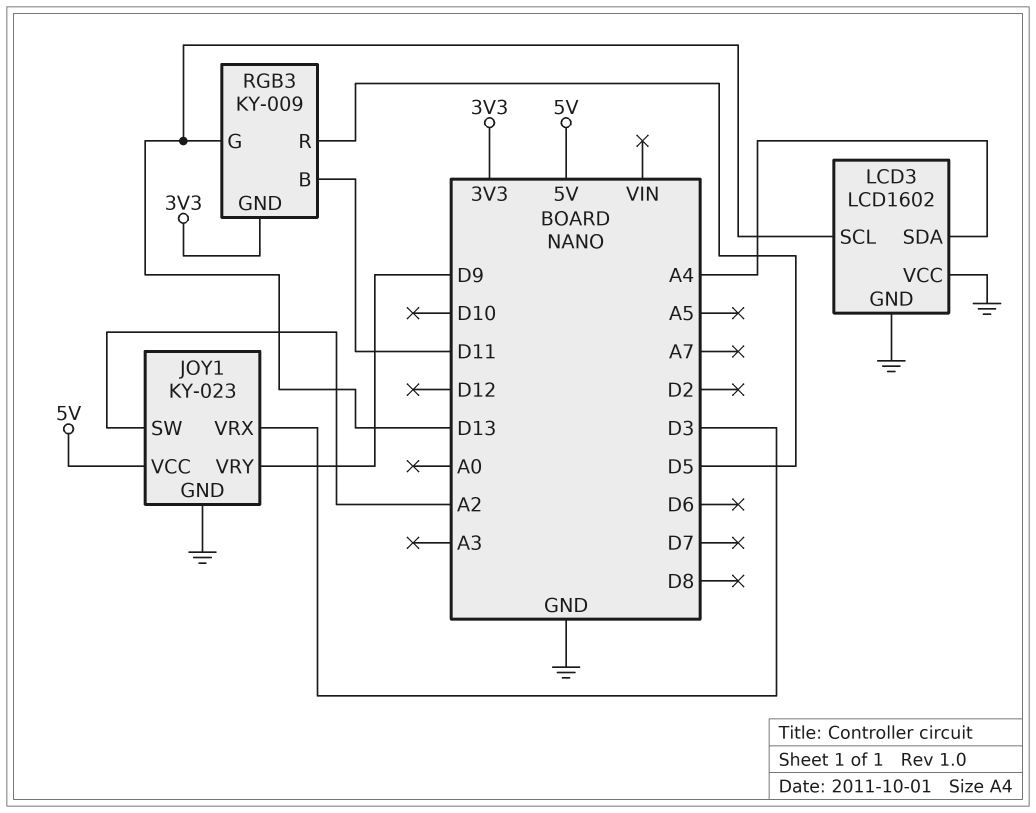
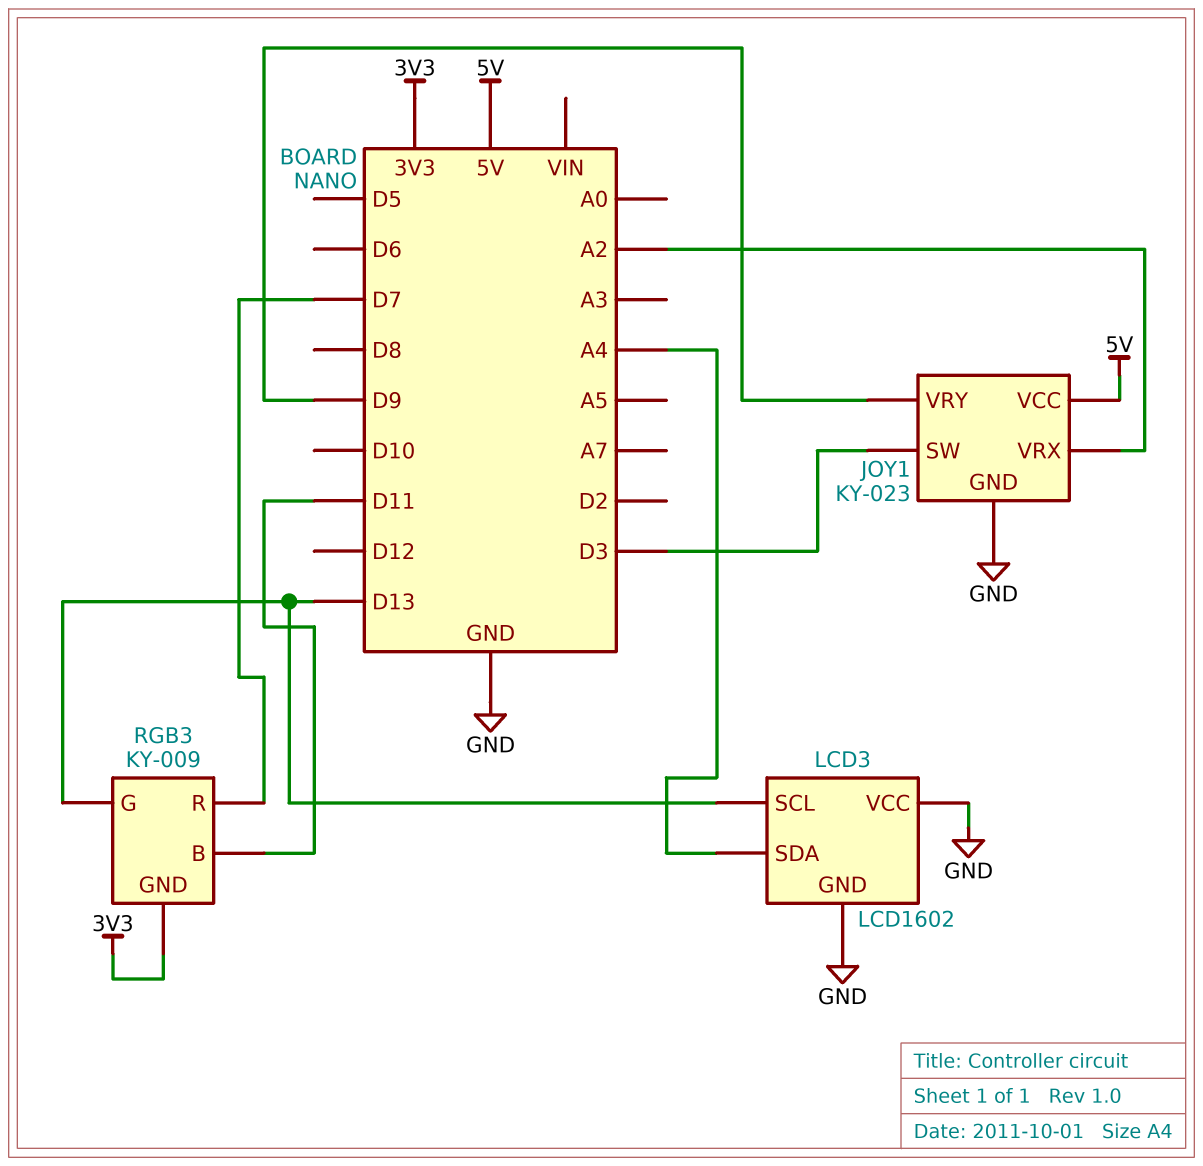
JOY1 pin SW: A2 -> D3
JOY1 pin VRX: D3 -> A2
RGB3 pin R: D5 -> D7

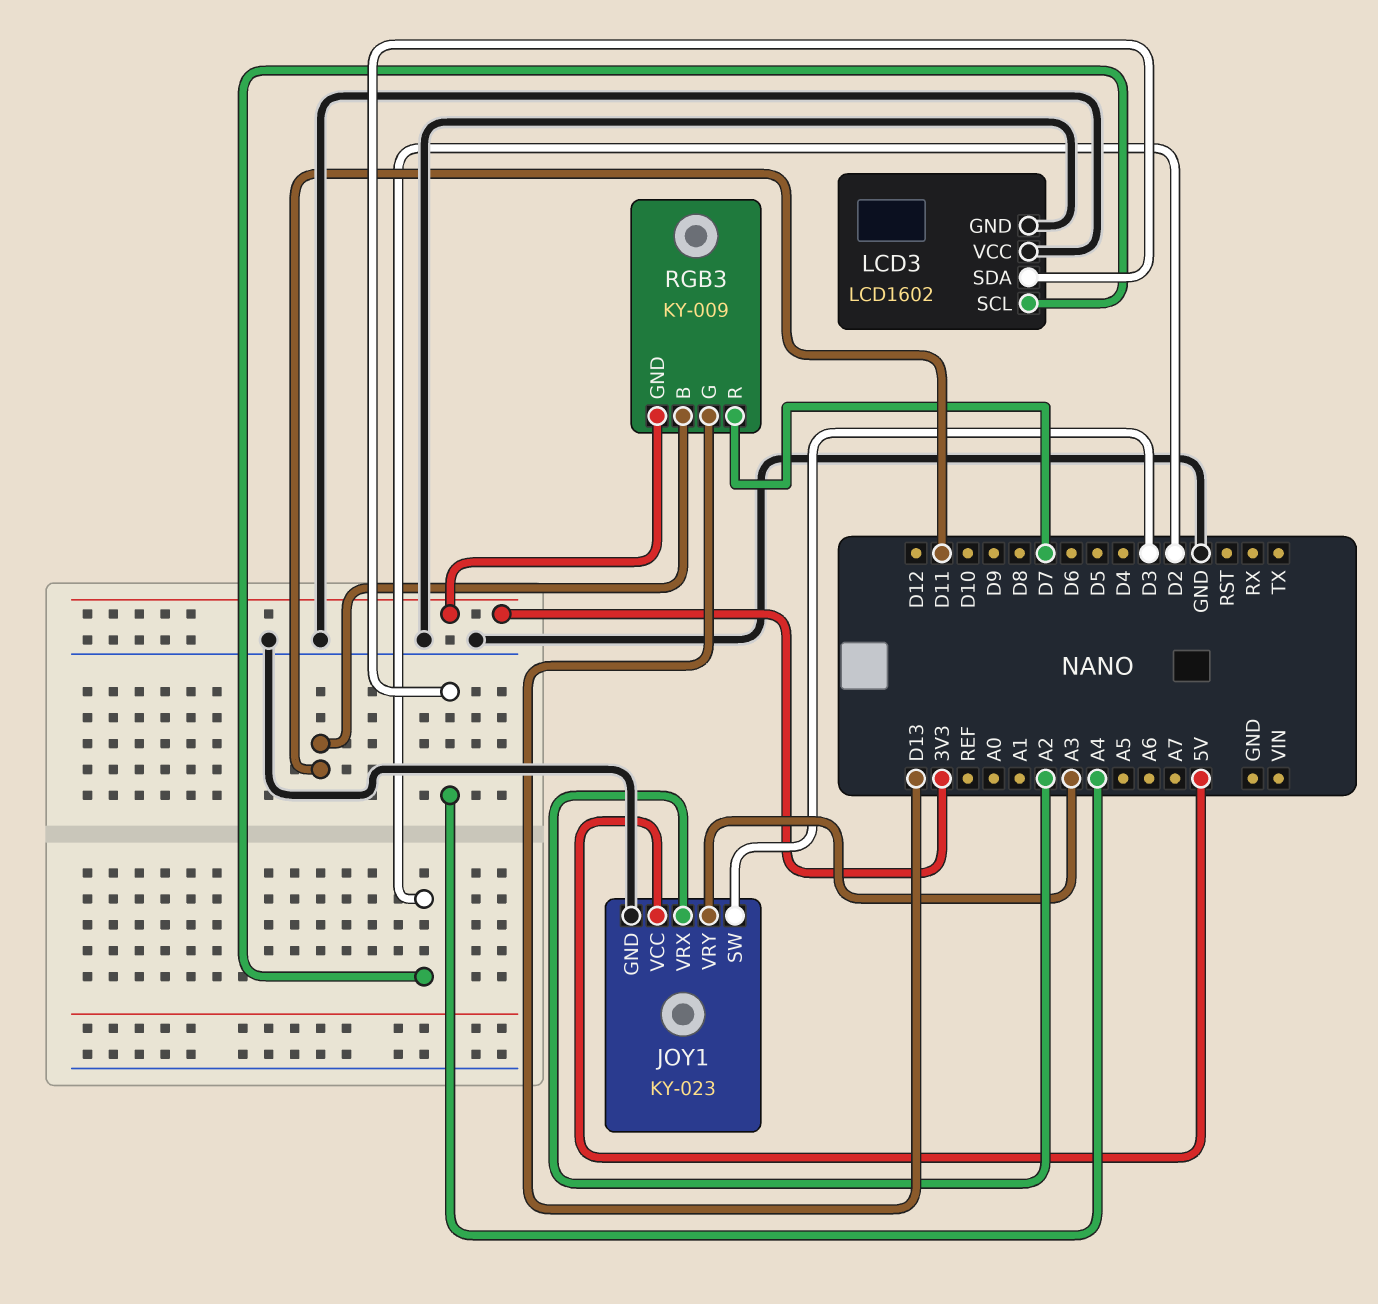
JOY1 pin VRY: D9 -> A3
LCD3 pin SCL: D13 -> D2

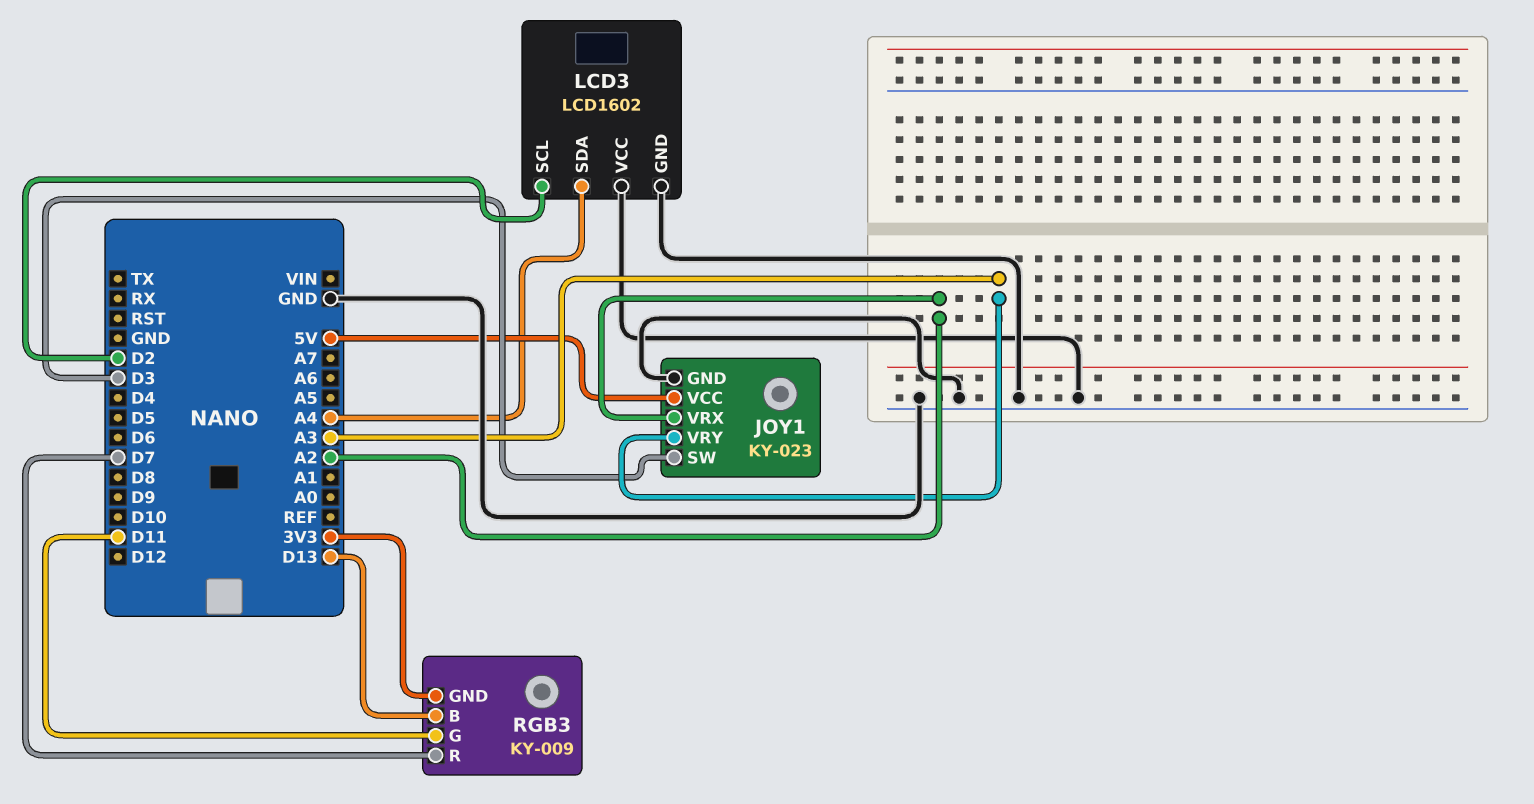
RGB3 pin B: D11 -> D13
RGB3 pin G: D13 -> D11

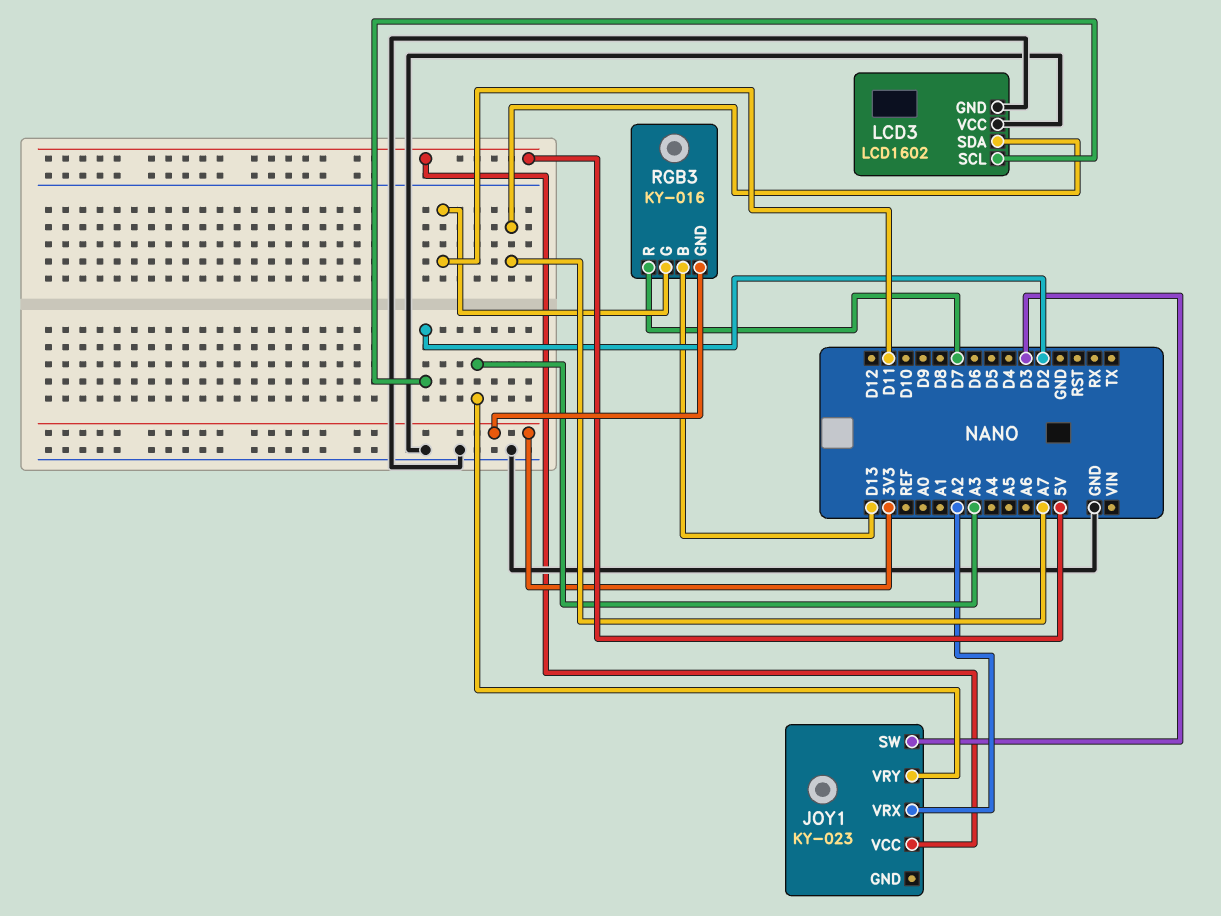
JOY1 pin GND: GND -> none
LCD3 pin SDA: A4 -> A7
RGB3: KY-009 -> KY-016

